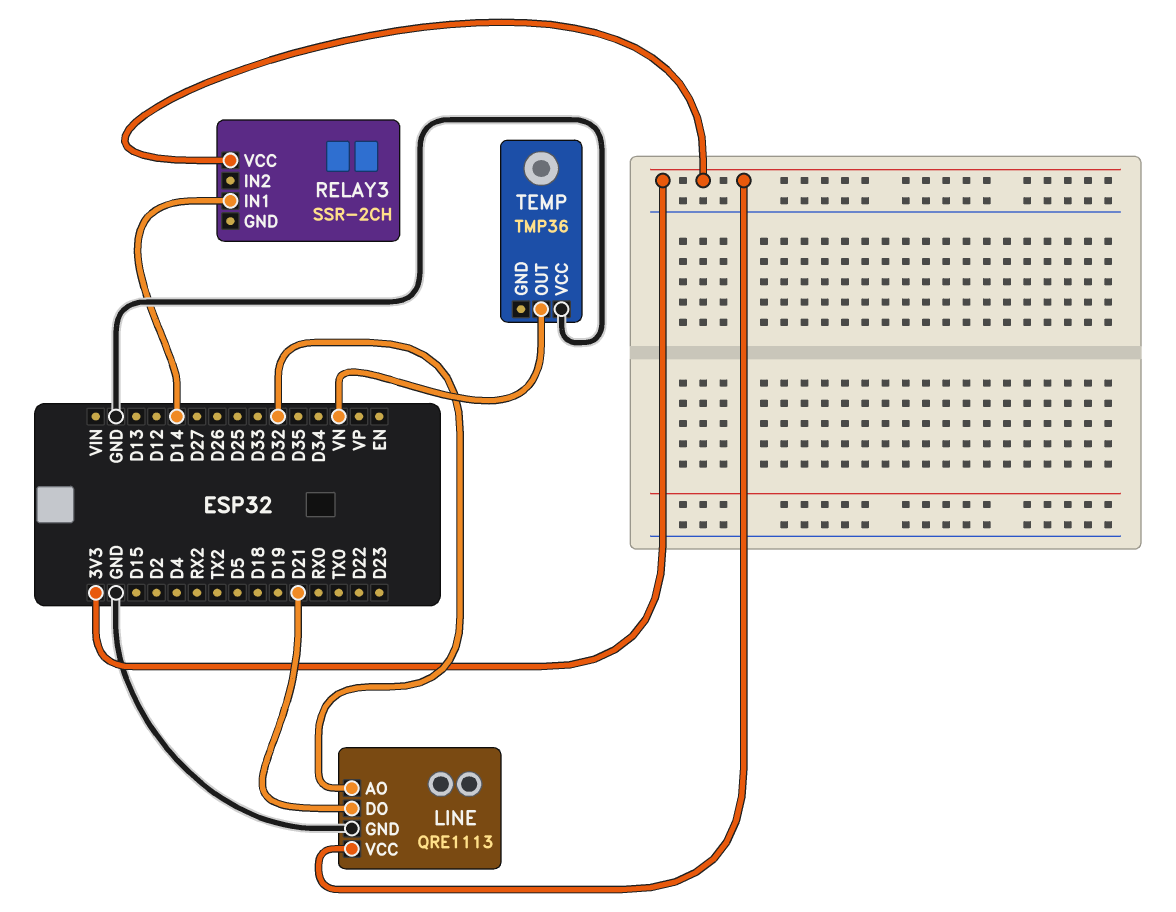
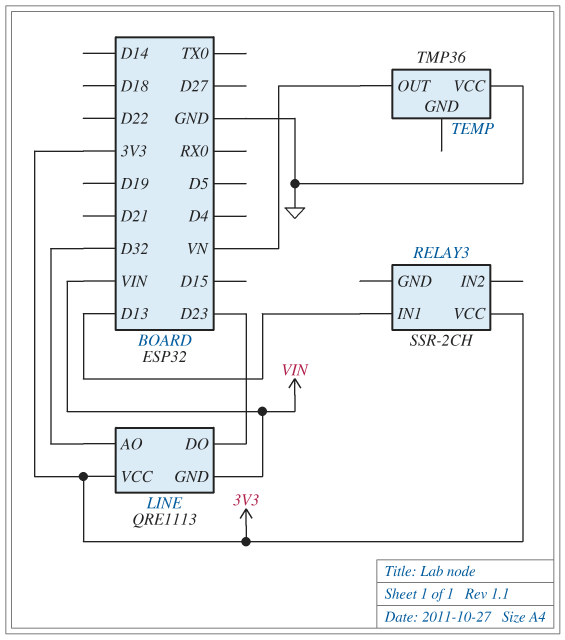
LINE pin DO: D21 -> D23
LINE pin GND: GND -> VIN
RELAY3 pin IN1: D14 -> D13

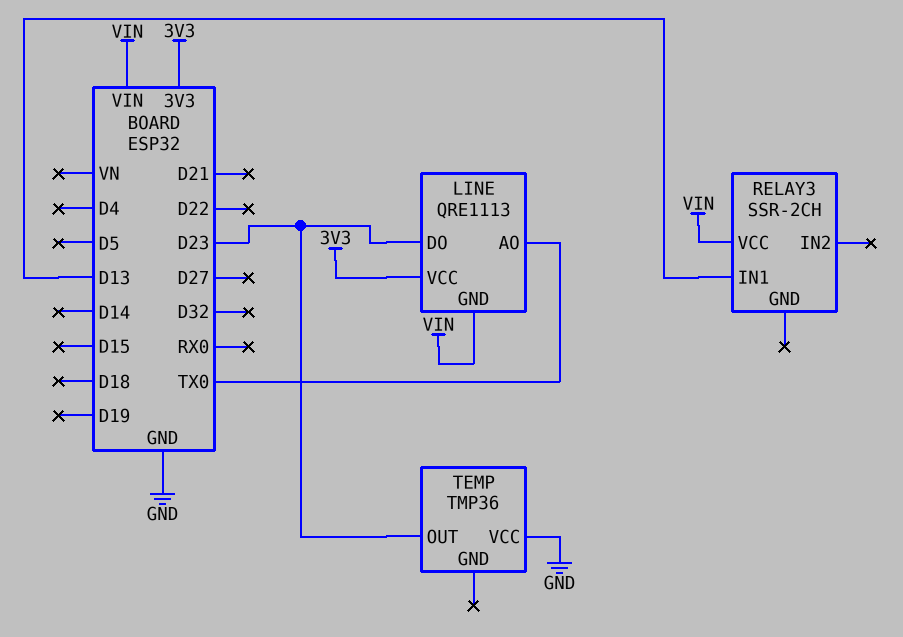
LINE pin AO: D32 -> TX0
RELAY3 pin VCC: 3V3 -> VIN
TEMP pin OUT: VN -> D23

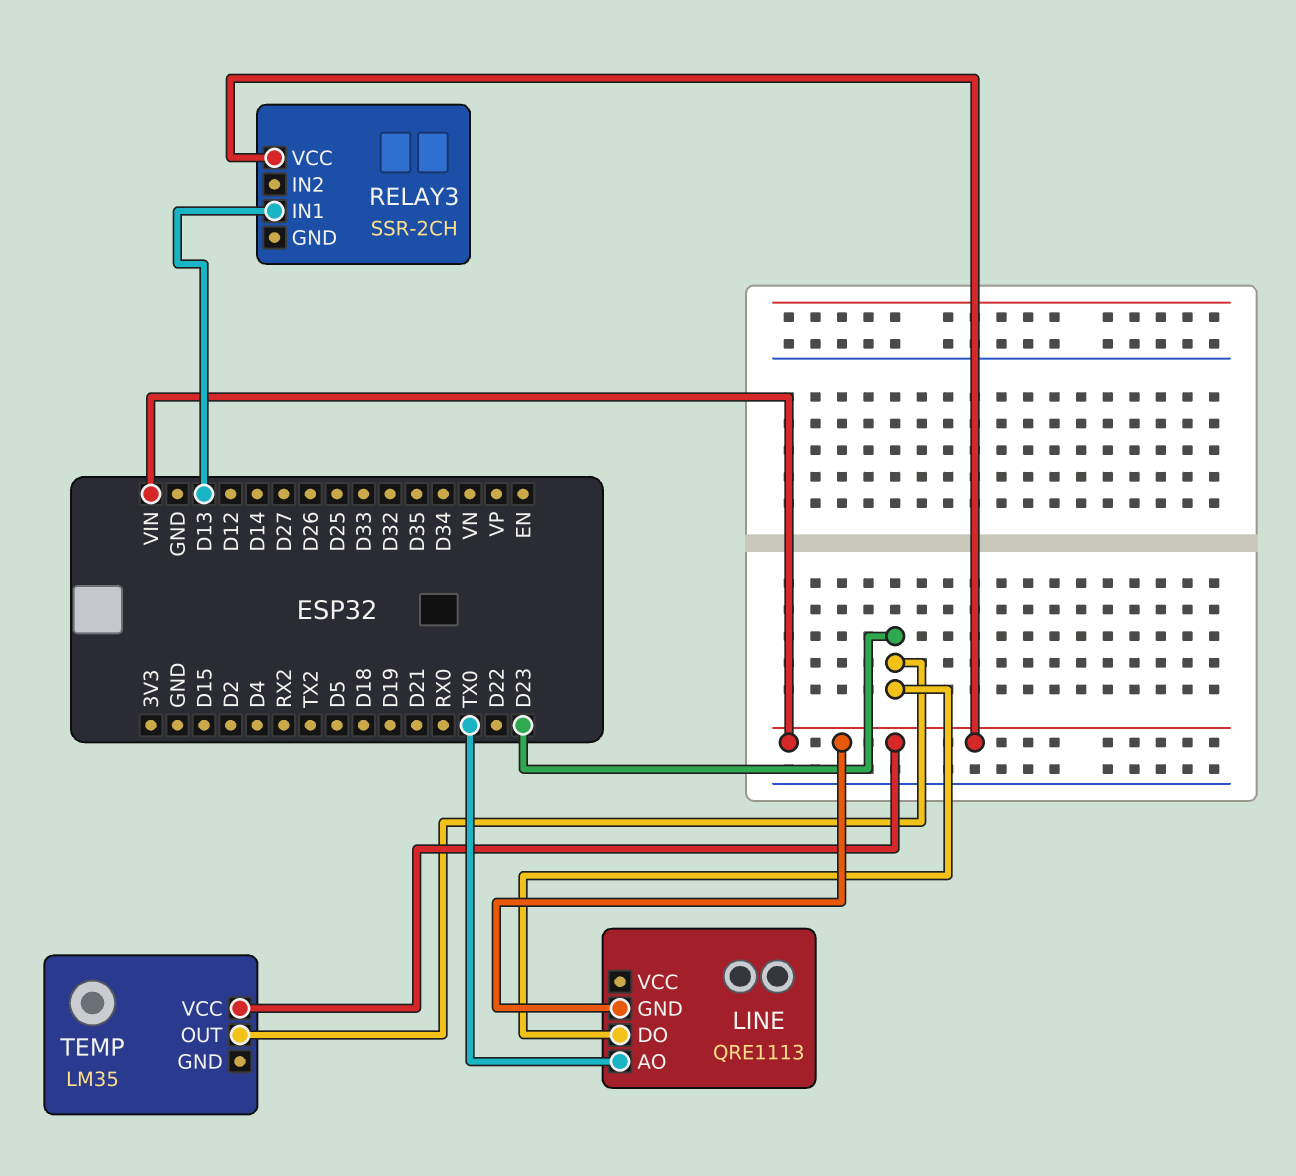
LINE pin VCC: 3V3 -> none
TEMP: TMP36 -> LM35
TEMP pin VCC: GND -> VIN

